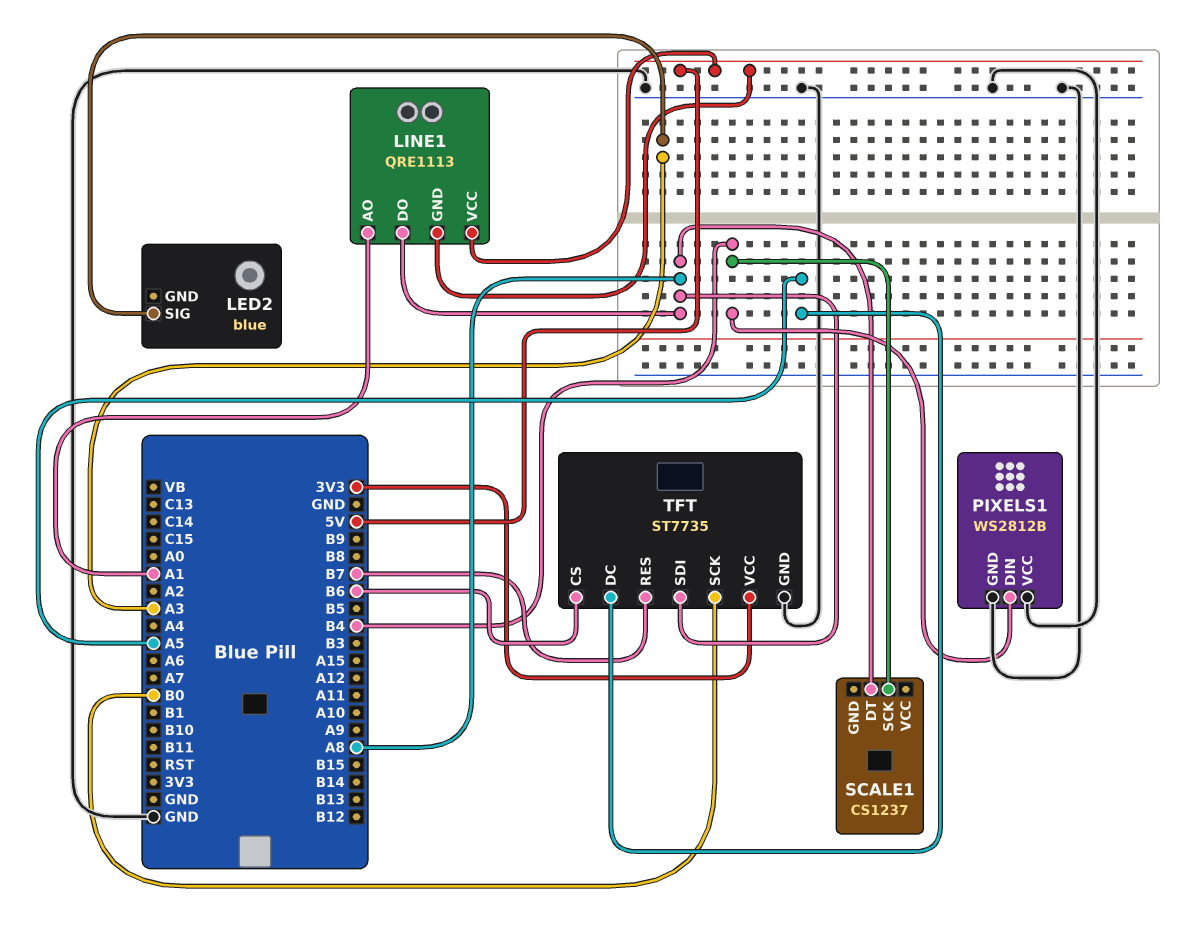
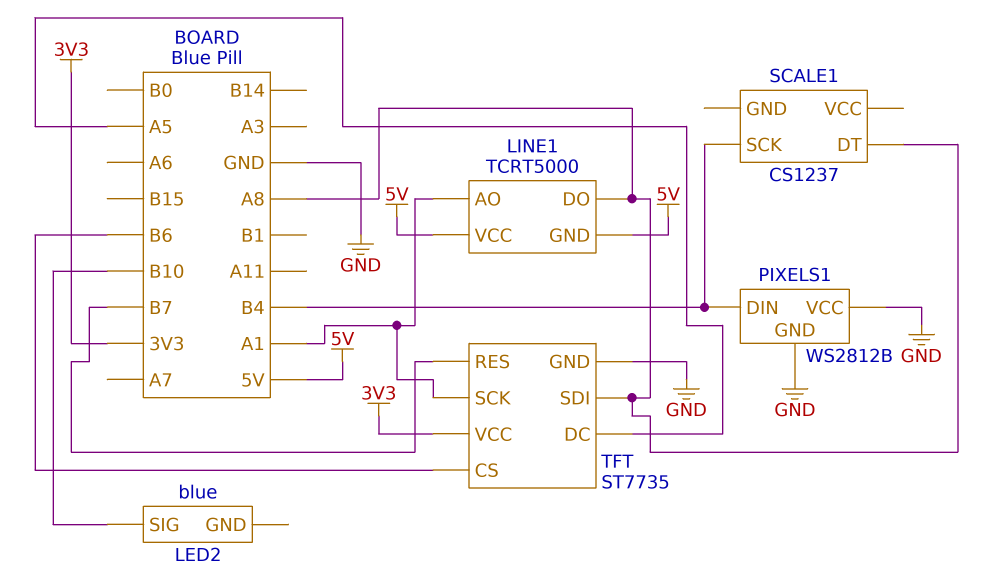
LED2 pin SIG: A3 -> B10
LINE1: QRE1113 -> TCRT5000
TFT pin SCK: B0 -> A1

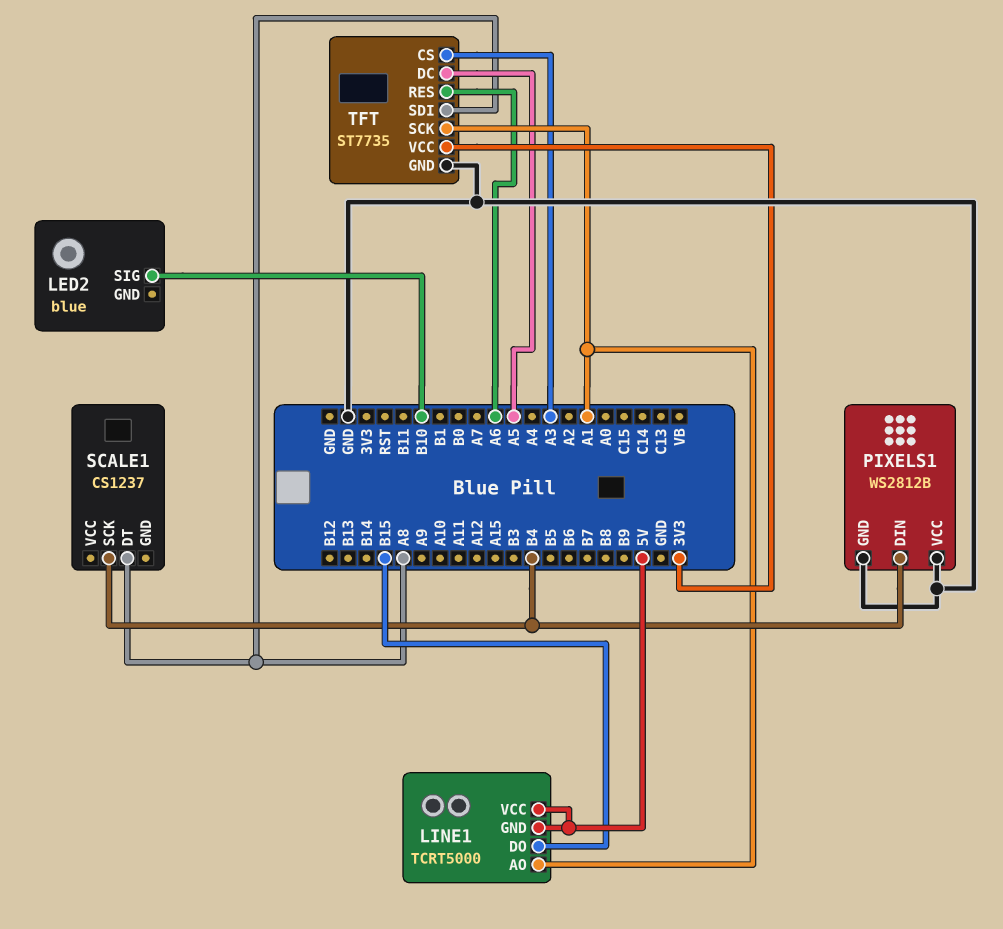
LINE1 pin DO: A8 -> B15
TFT pin CS: B6 -> A3
TFT pin RES: B7 -> A6

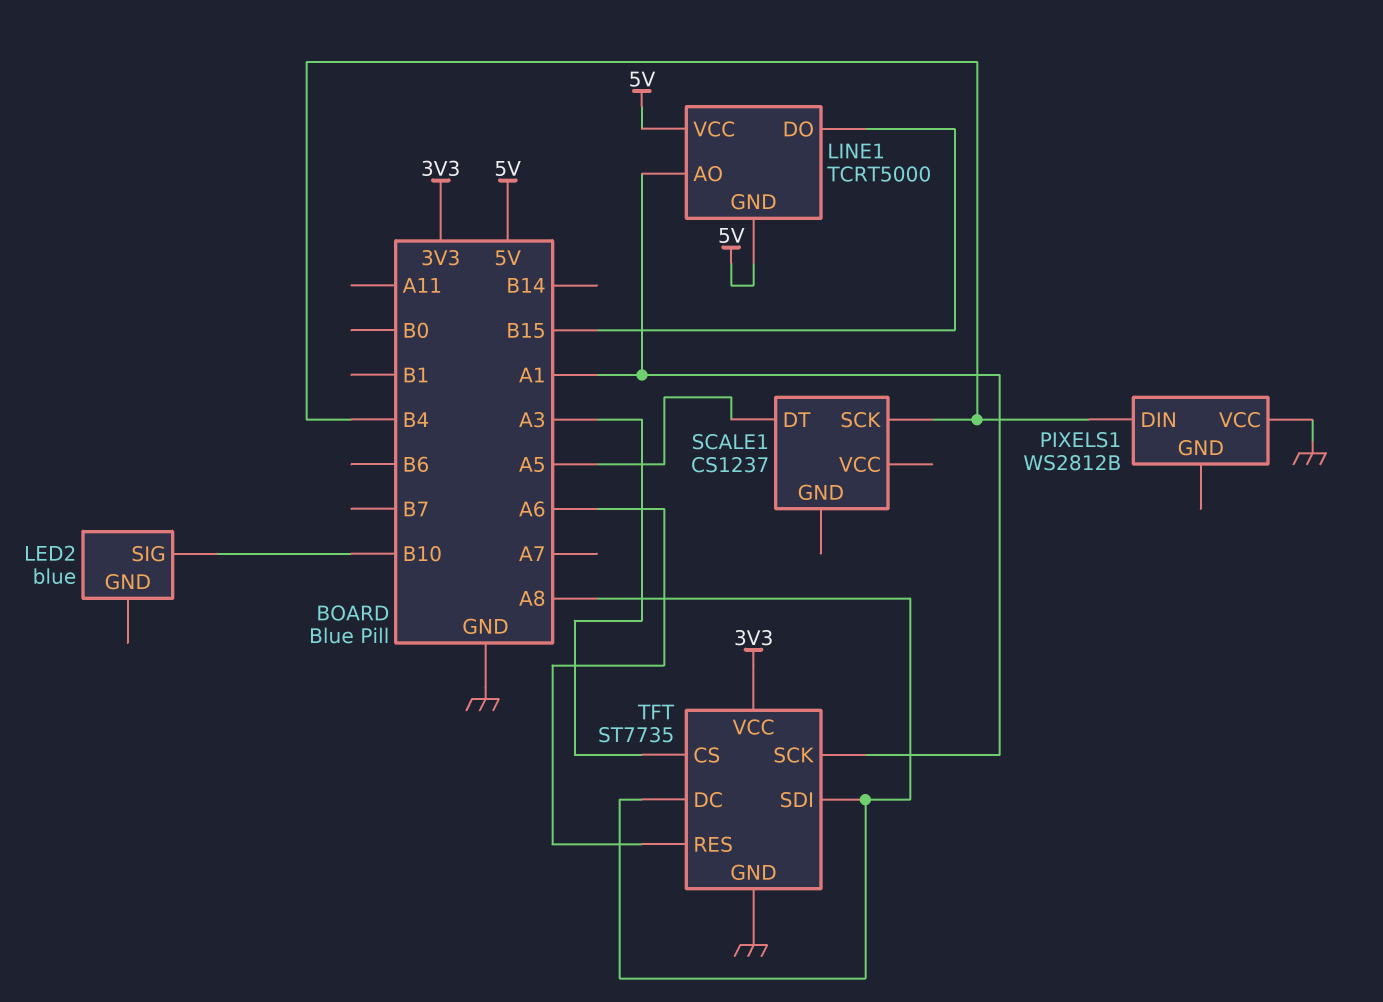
PIXELS1 pin GND: GND -> none
SCALE1 pin DT: A8 -> A5
TFT pin DC: A5 -> A8

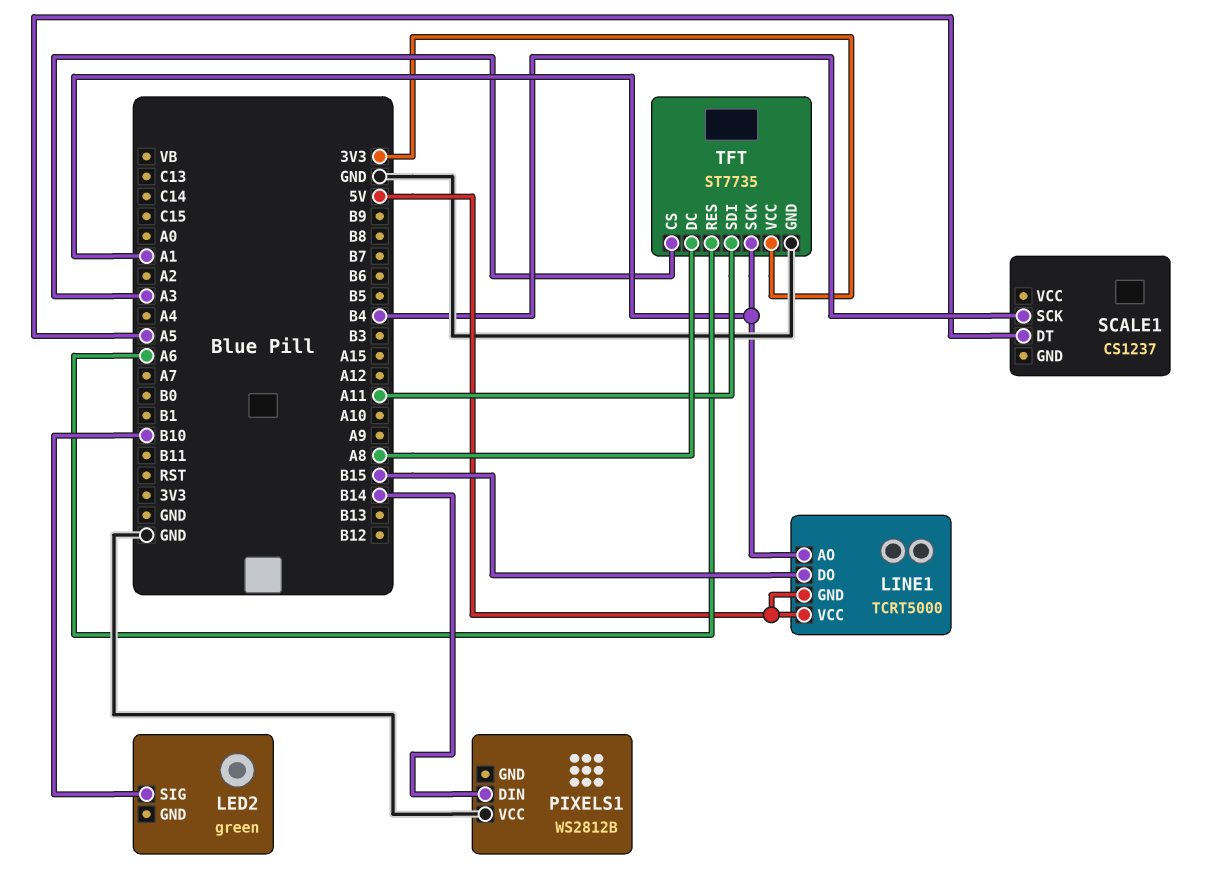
LED2: blue -> green
PIXELS1 pin DIN: B4 -> B14
TFT pin SDI: A8 -> A11

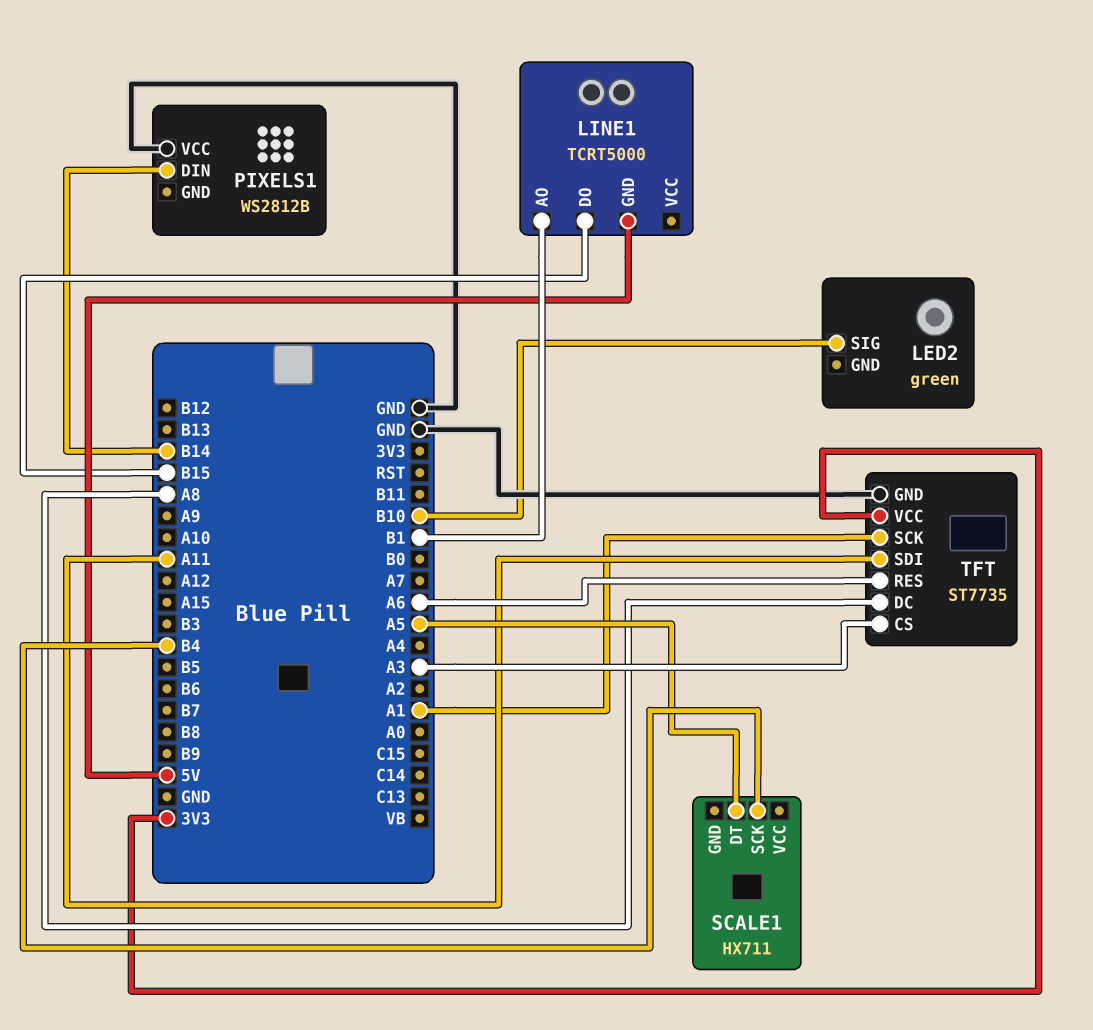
LINE1 pin AO: A1 -> B1
LINE1 pin VCC: 5V -> none
SCALE1: CS1237 -> HX711

